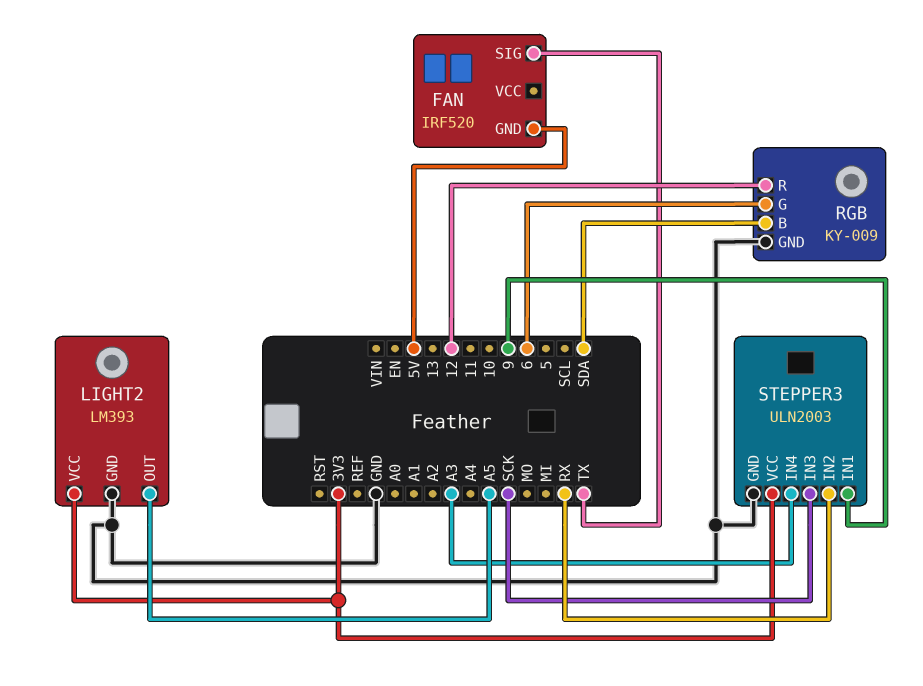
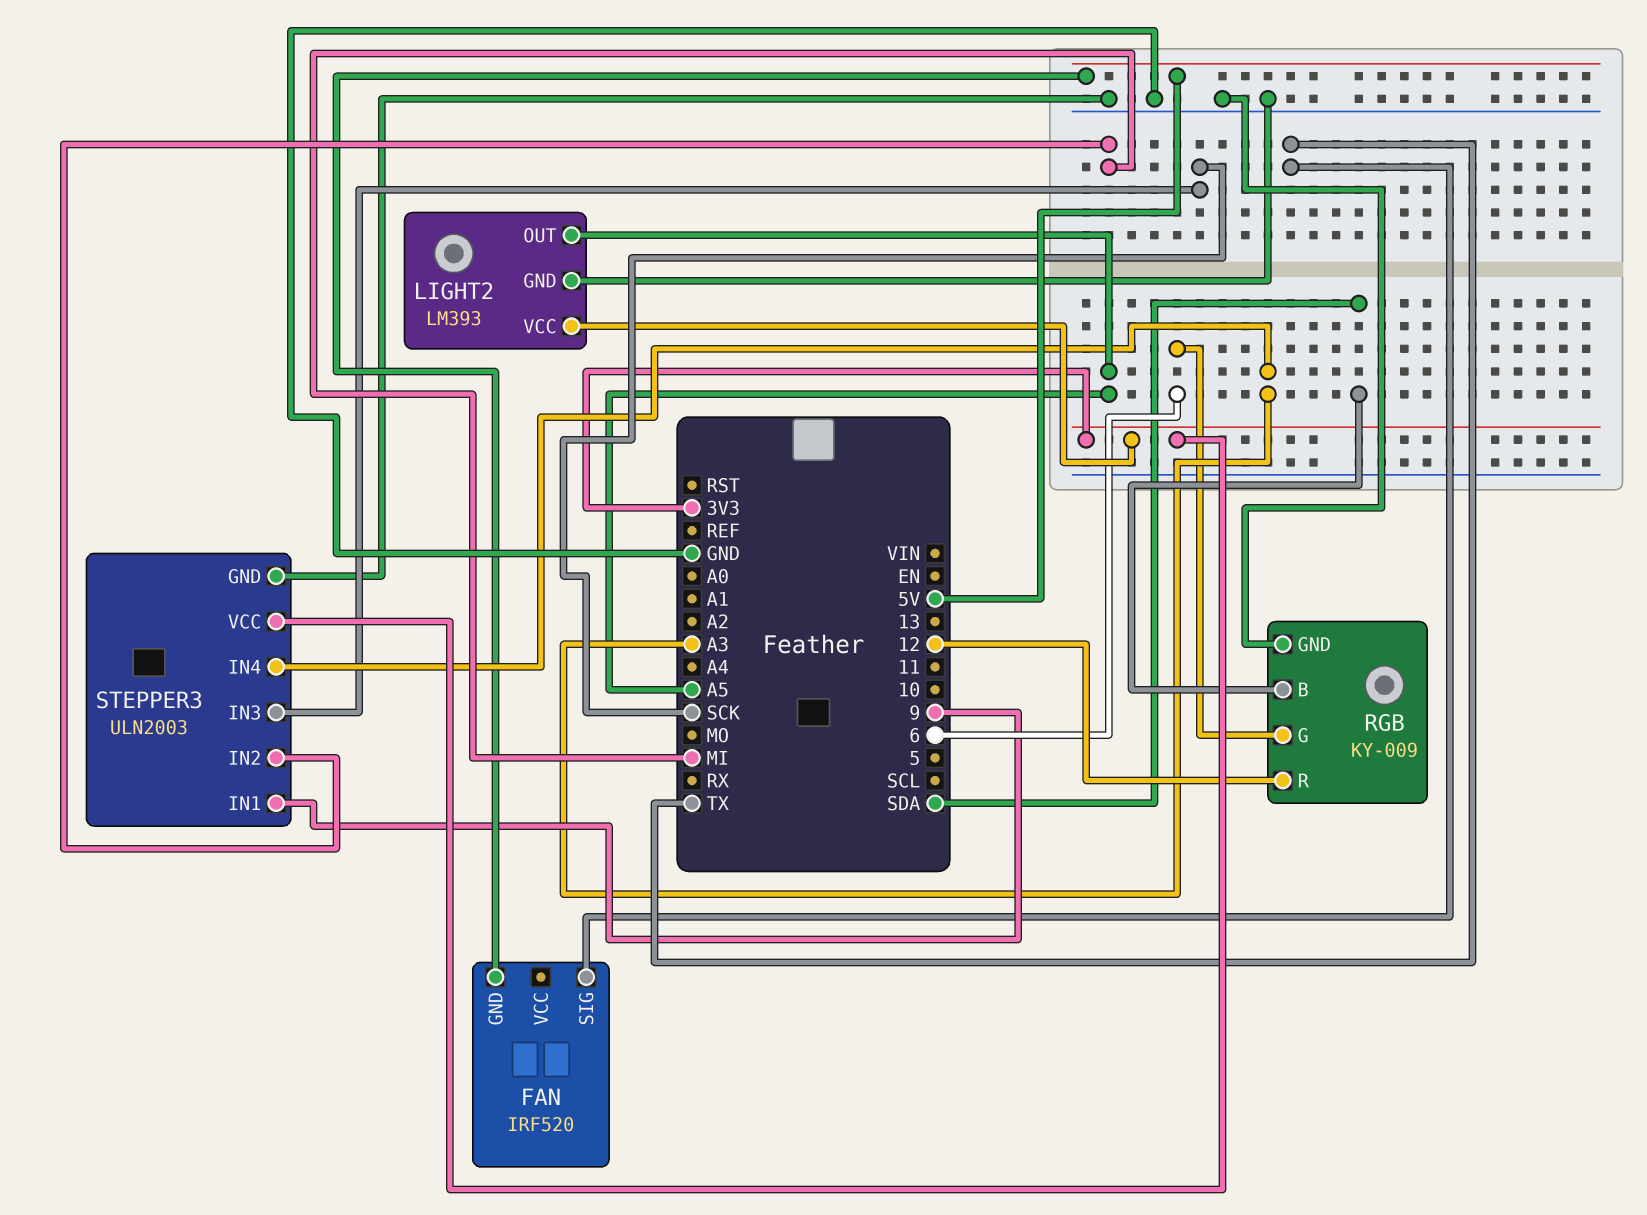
STEPPER3 pin IN2: RX -> MI

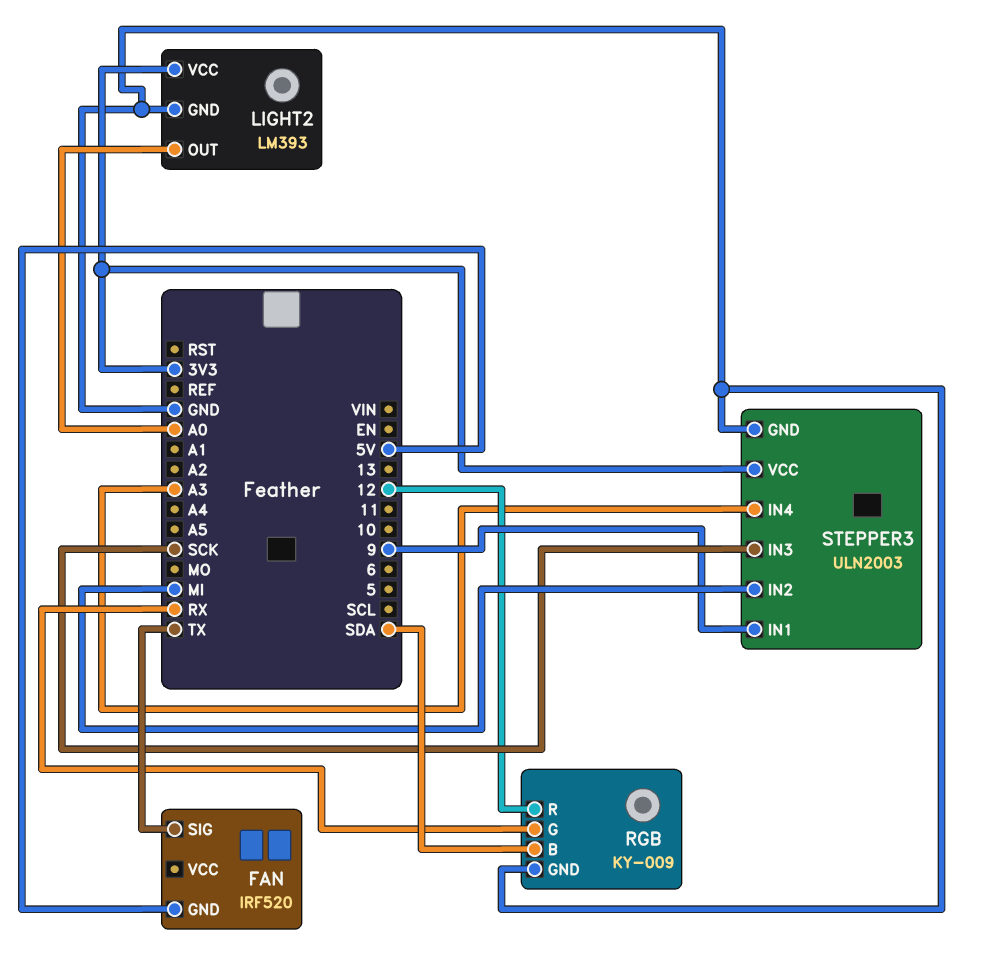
LIGHT2 pin OUT: A5 -> A0
RGB pin G: 6 -> RX

